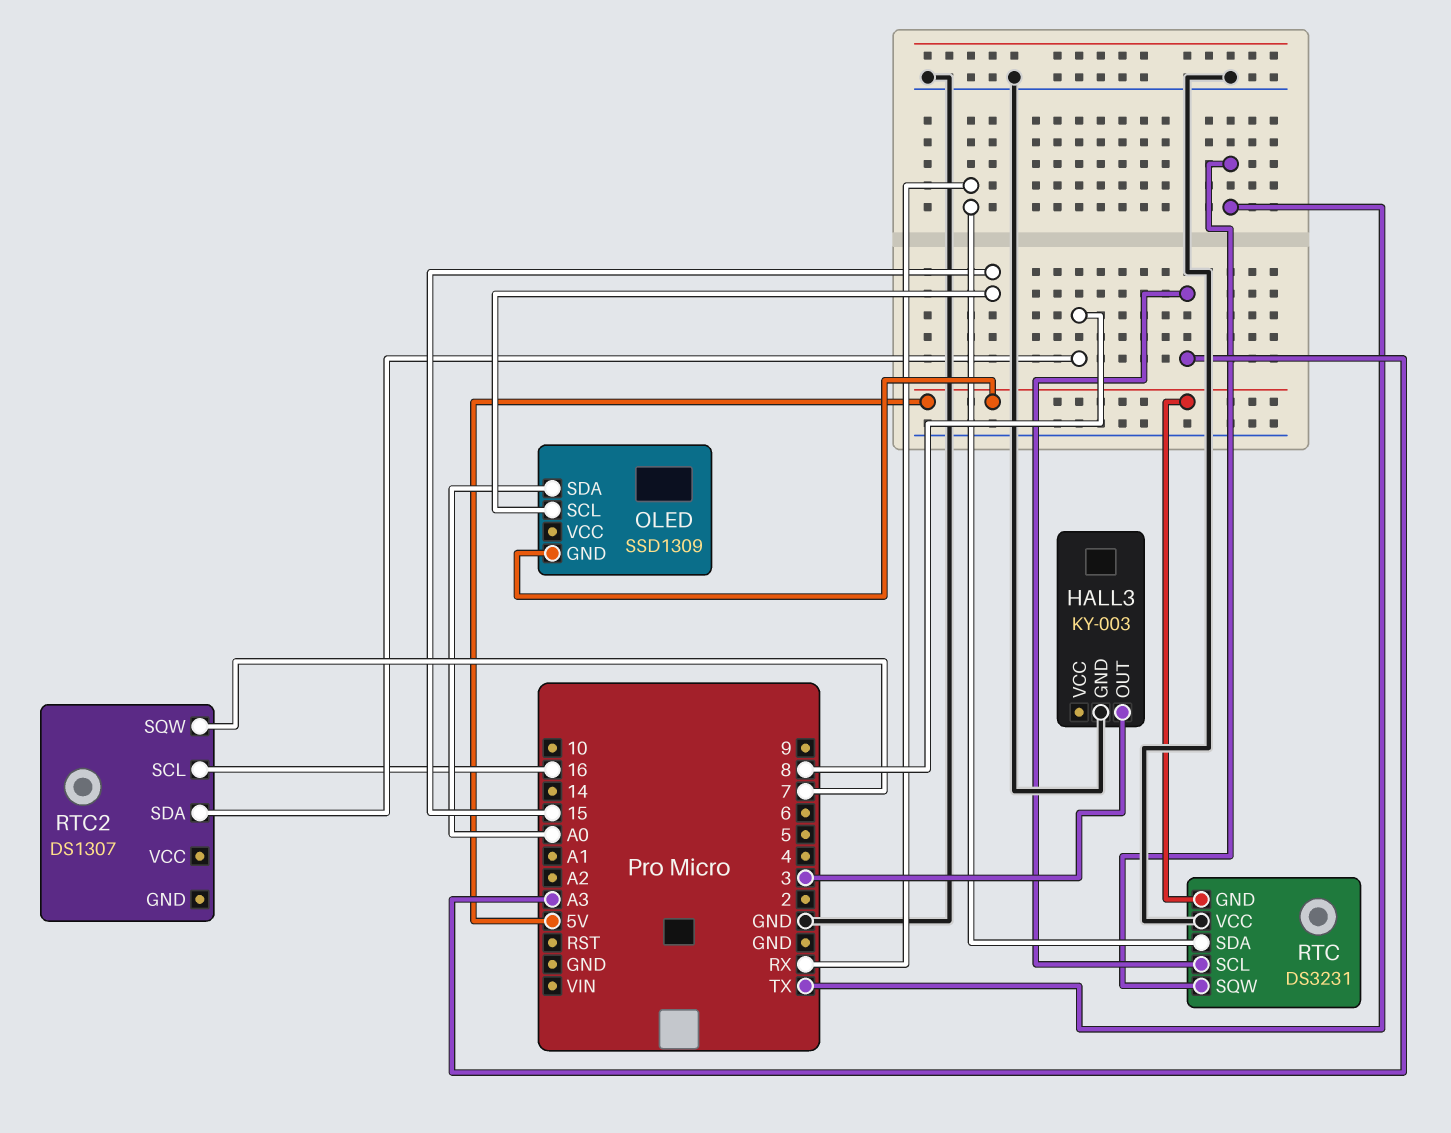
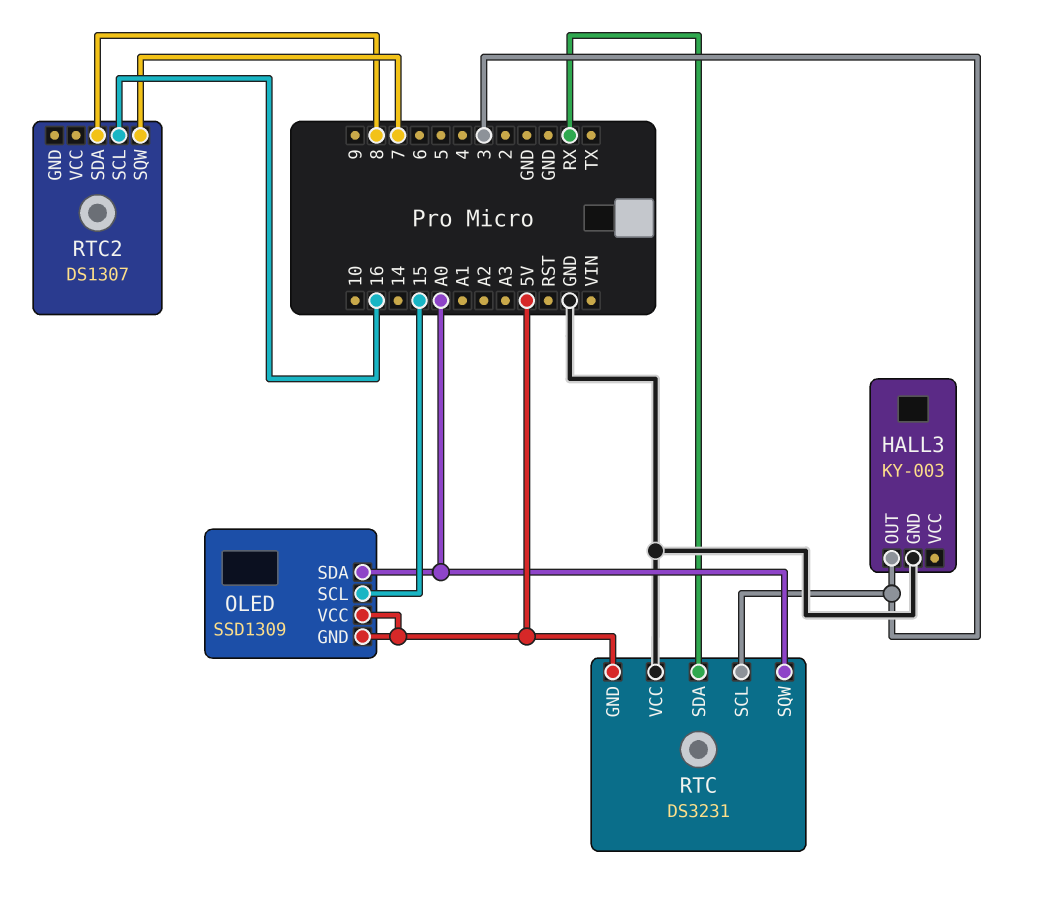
OLED pin VCC: none -> 5V
RTC pin SCL: A3 -> 3
RTC pin SQW: TX -> A0

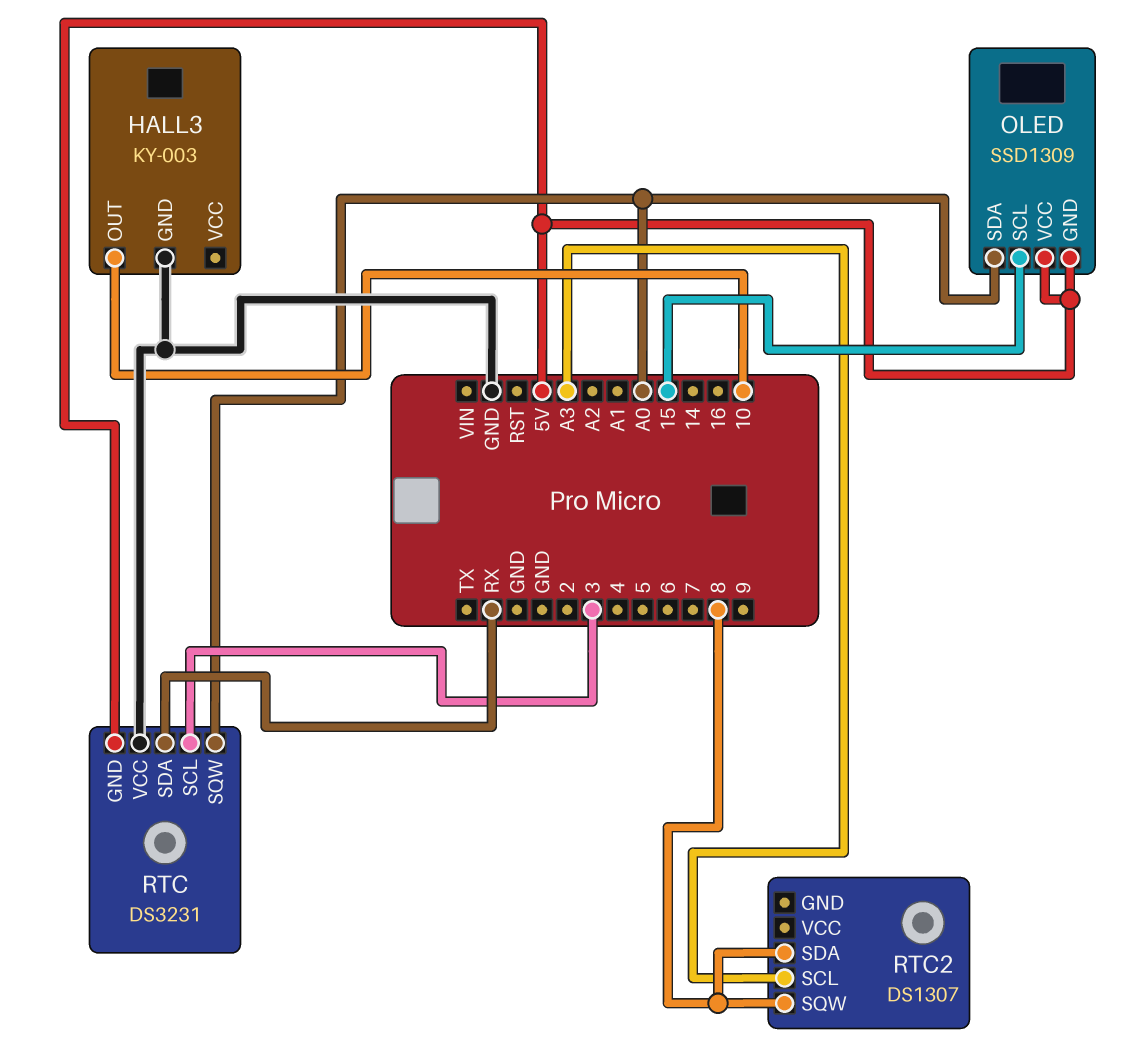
HALL3 pin OUT: 3 -> 10
RTC2 pin SCL: 16 -> A3
RTC2 pin SQW: 7 -> 8

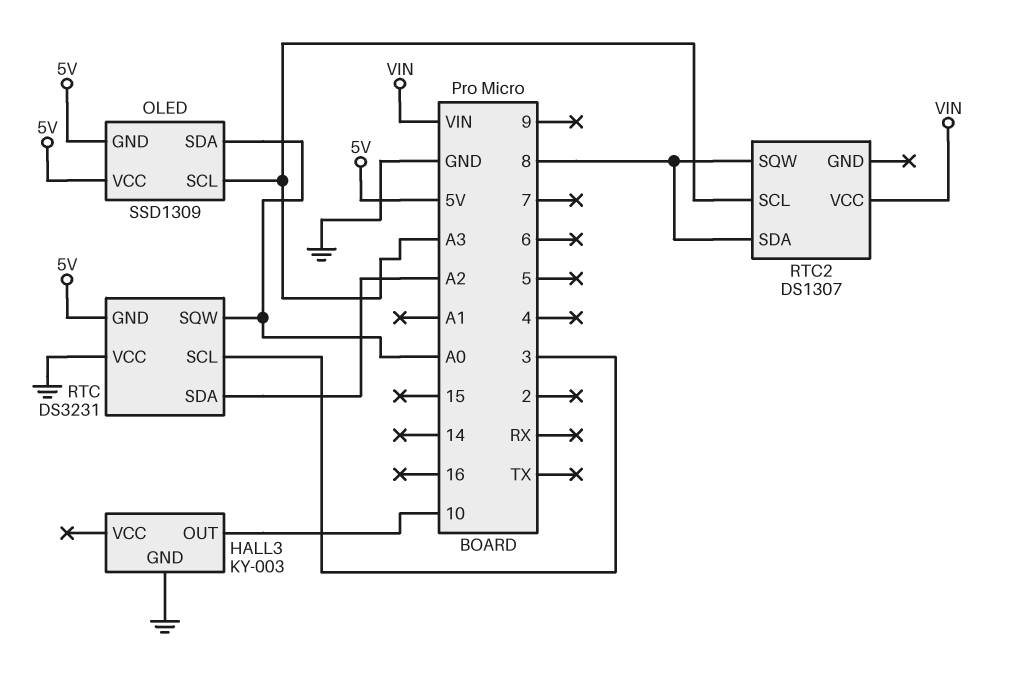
OLED pin SCL: 15 -> A3
RTC pin SDA: RX -> A2
RTC2 pin VCC: none -> VIN

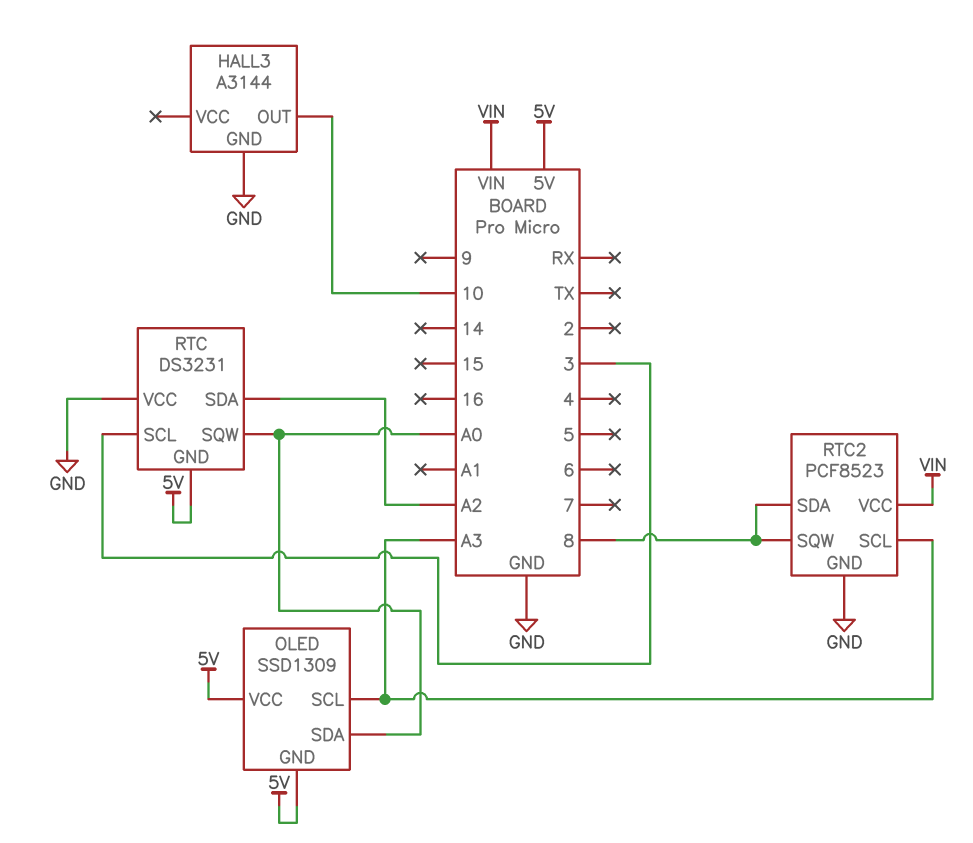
HALL3: KY-003 -> A3144
RTC2: DS1307 -> PCF8523
RTC2 pin GND: none -> GND

